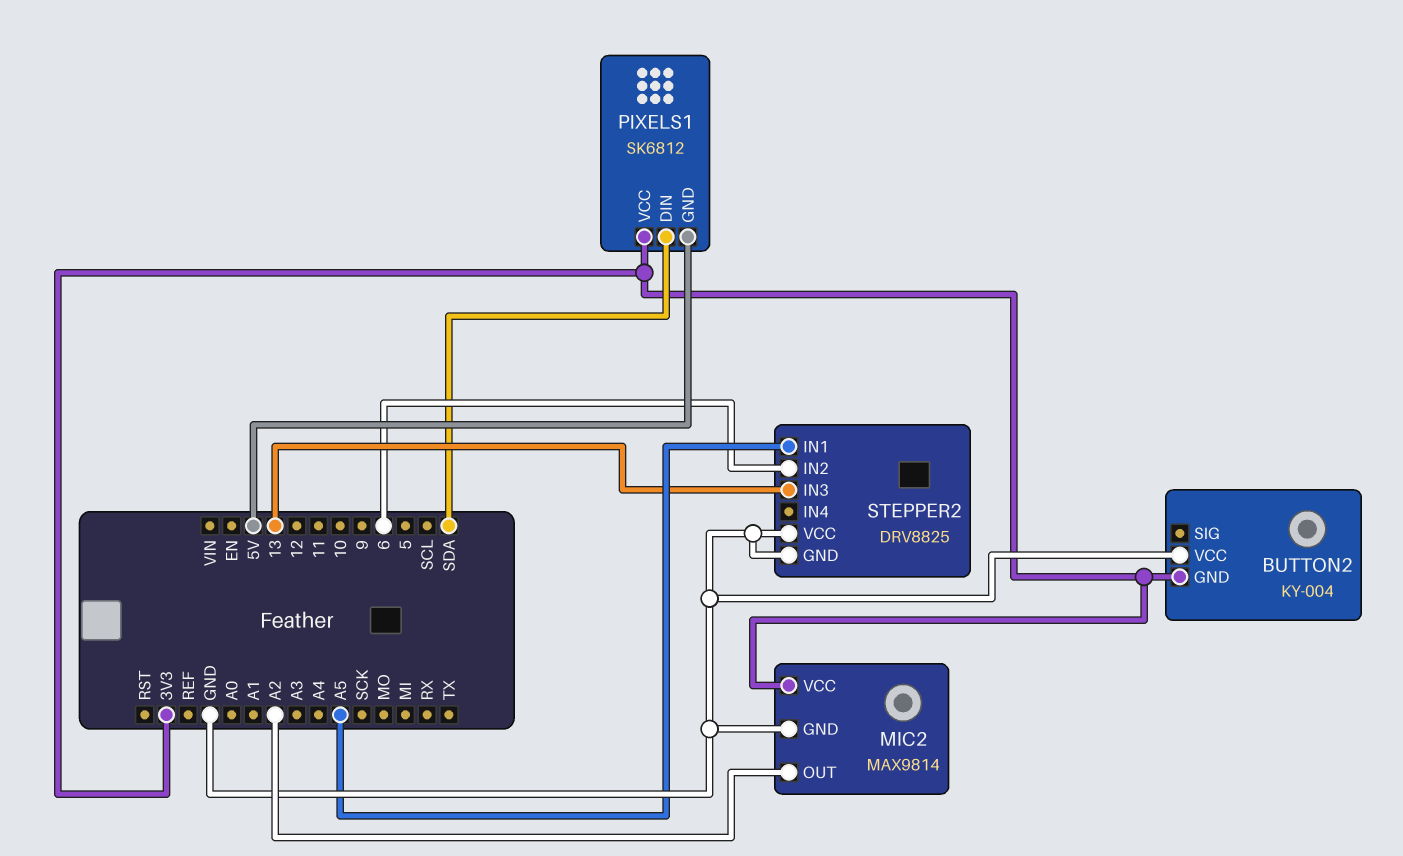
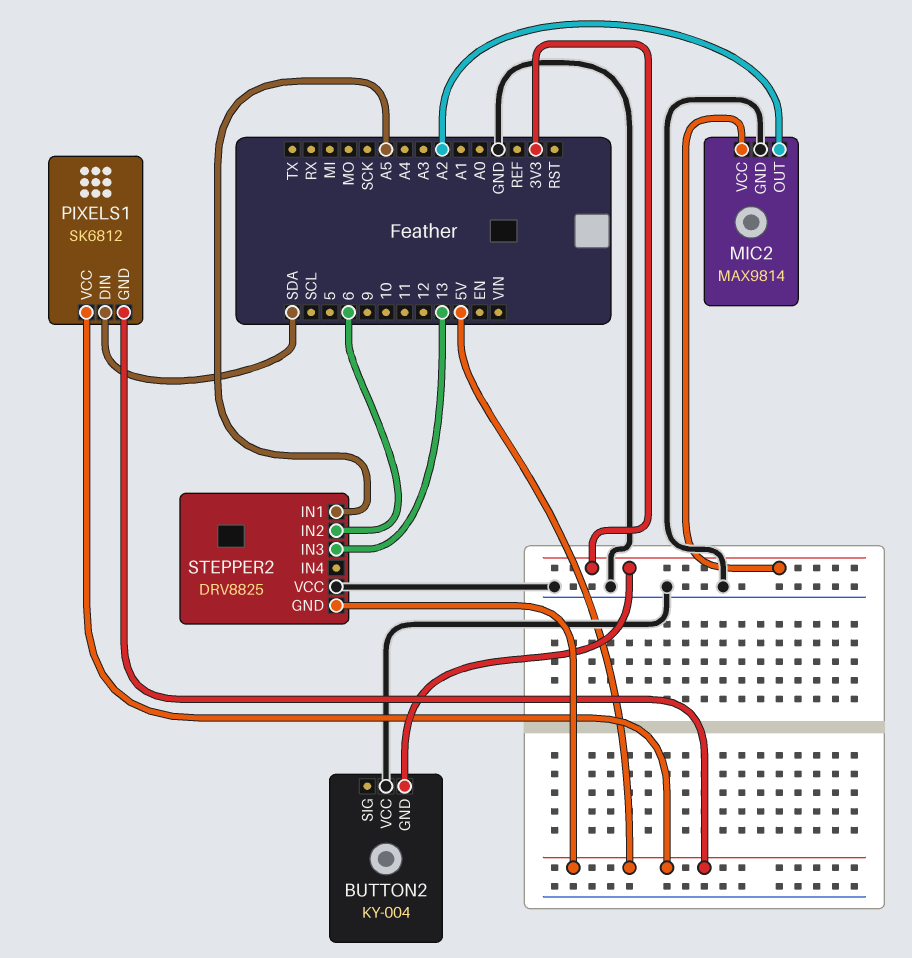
PIXELS1 pin VCC: 3V3 -> 5V
STEPPER2 pin GND: GND -> 5V

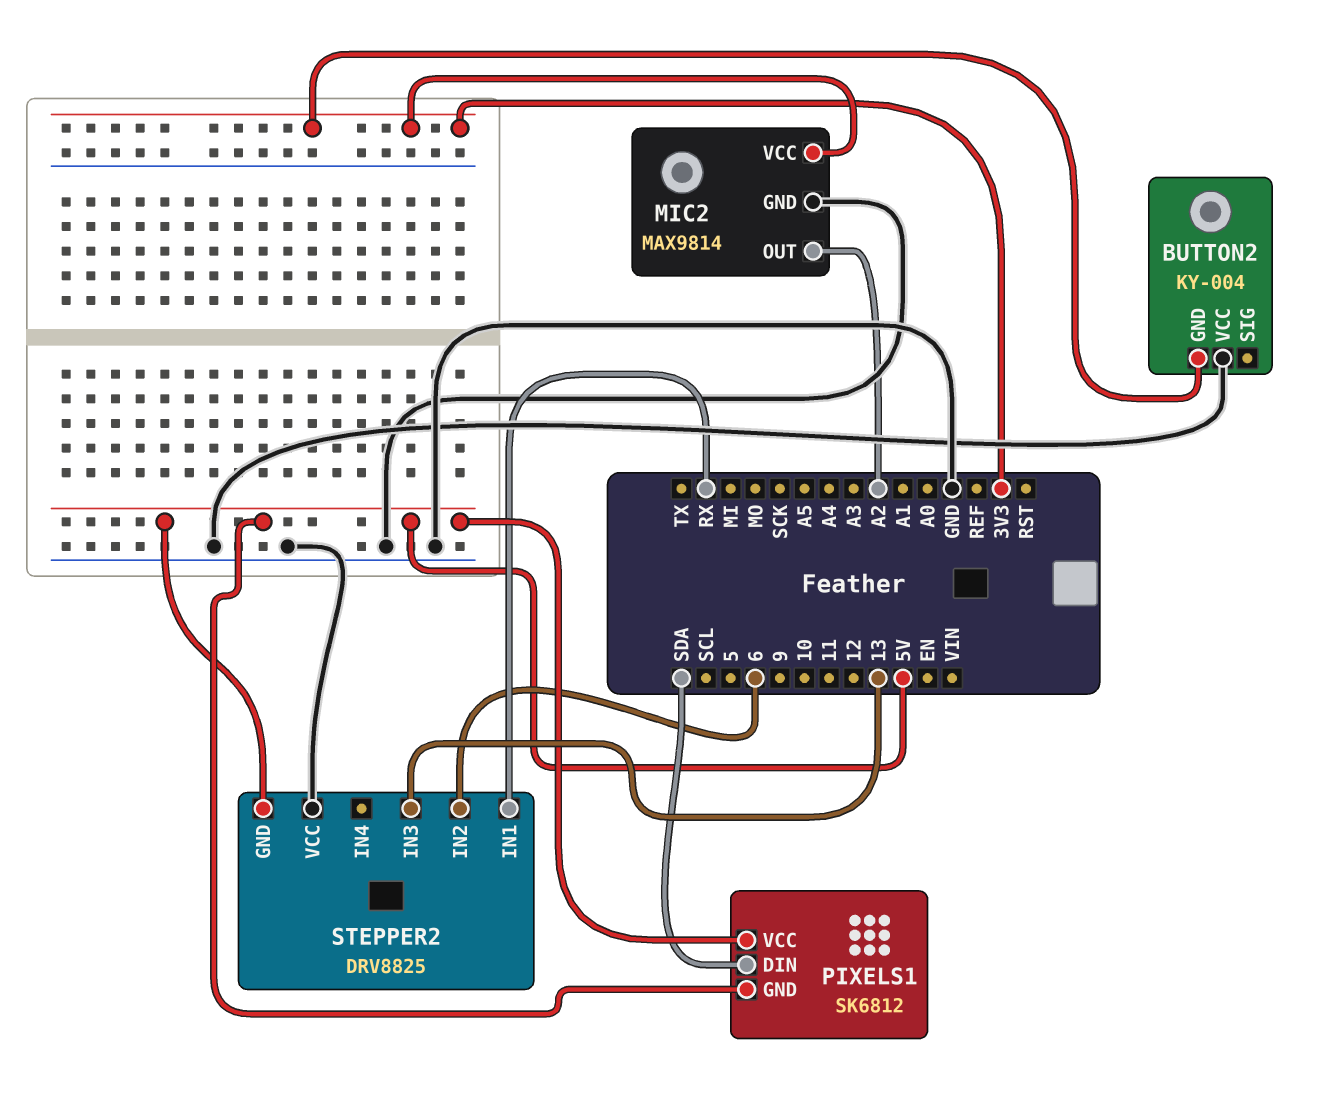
STEPPER2 pin IN1: A5 -> RX

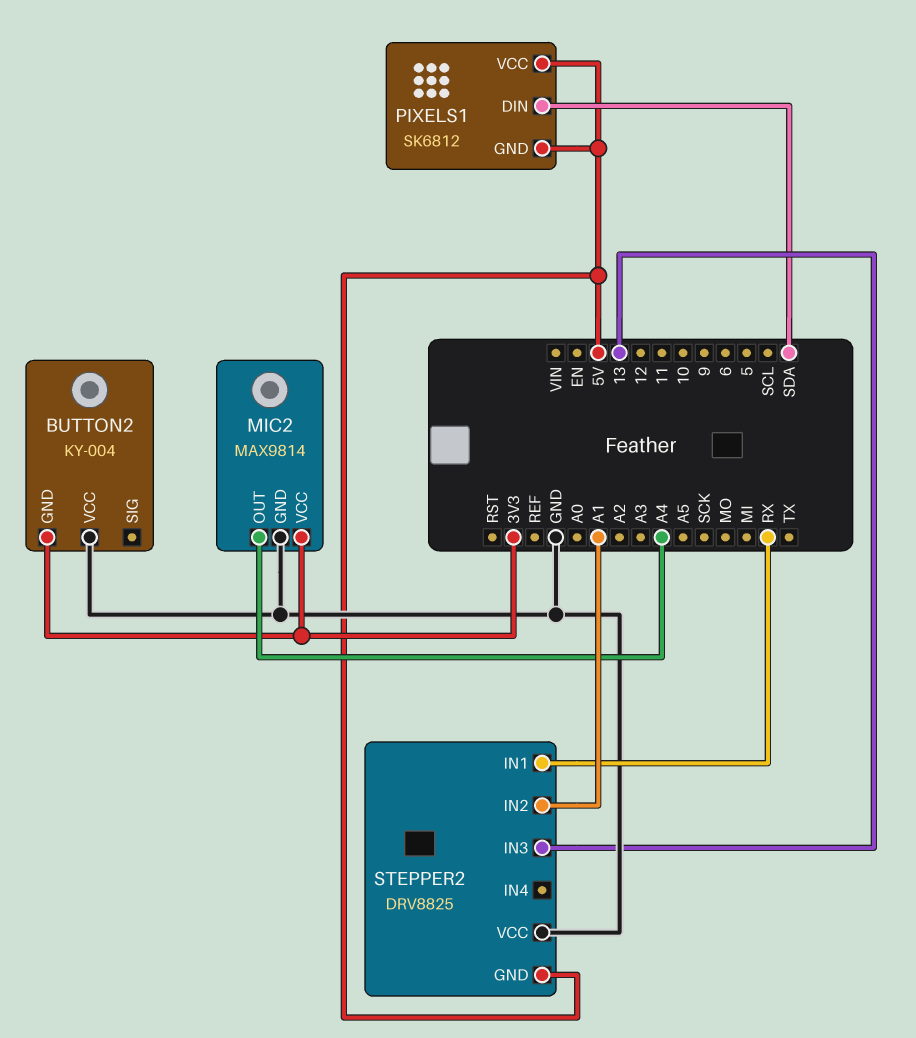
MIC2 pin OUT: A2 -> A4
STEPPER2 pin IN2: 6 -> A1

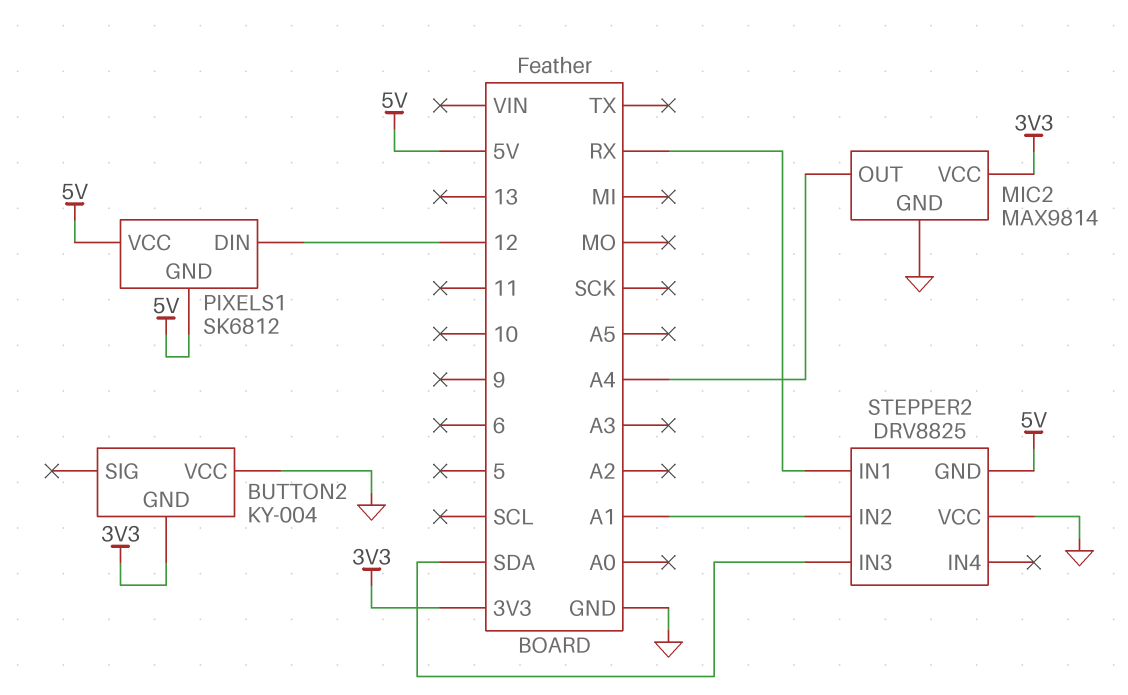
PIXELS1 pin DIN: SDA -> 12
STEPPER2 pin IN3: 13 -> SDA

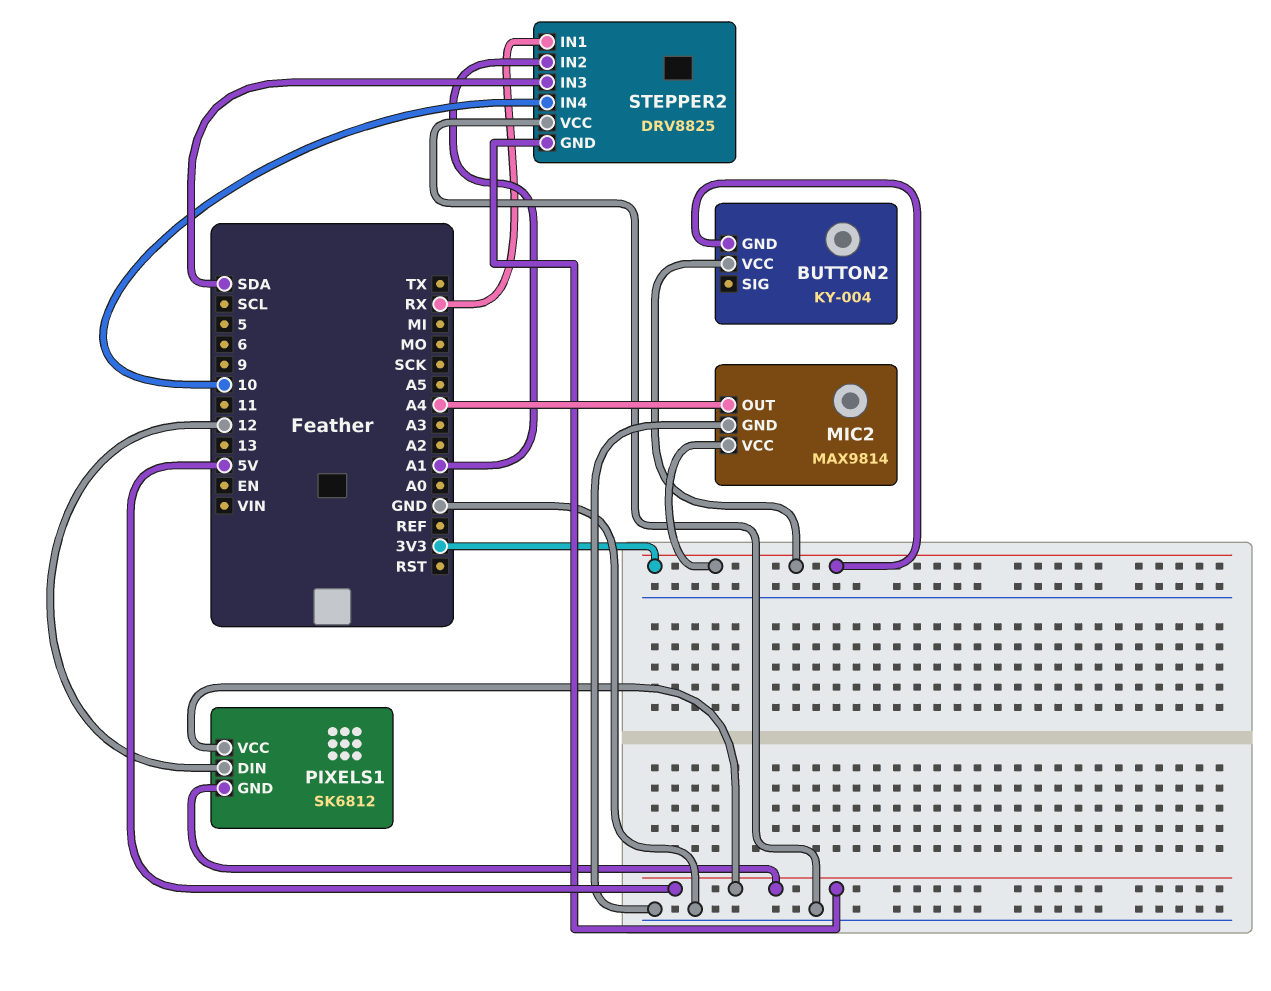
BUTTON2 pin VCC: GND -> 3V3
STEPPER2 pin IN4: none -> 10

